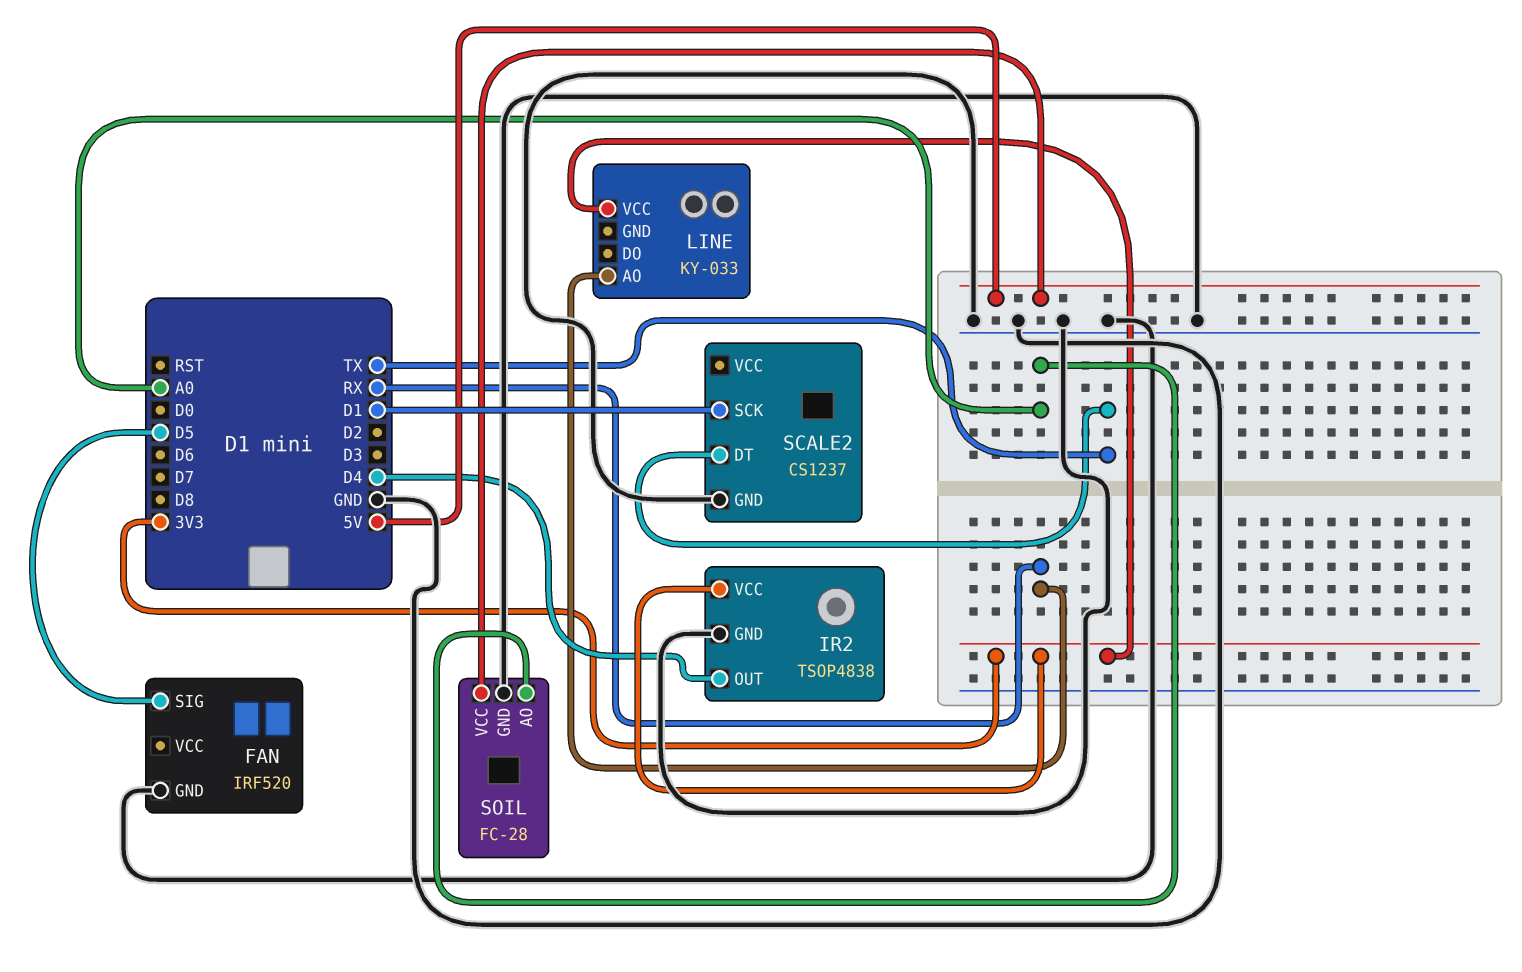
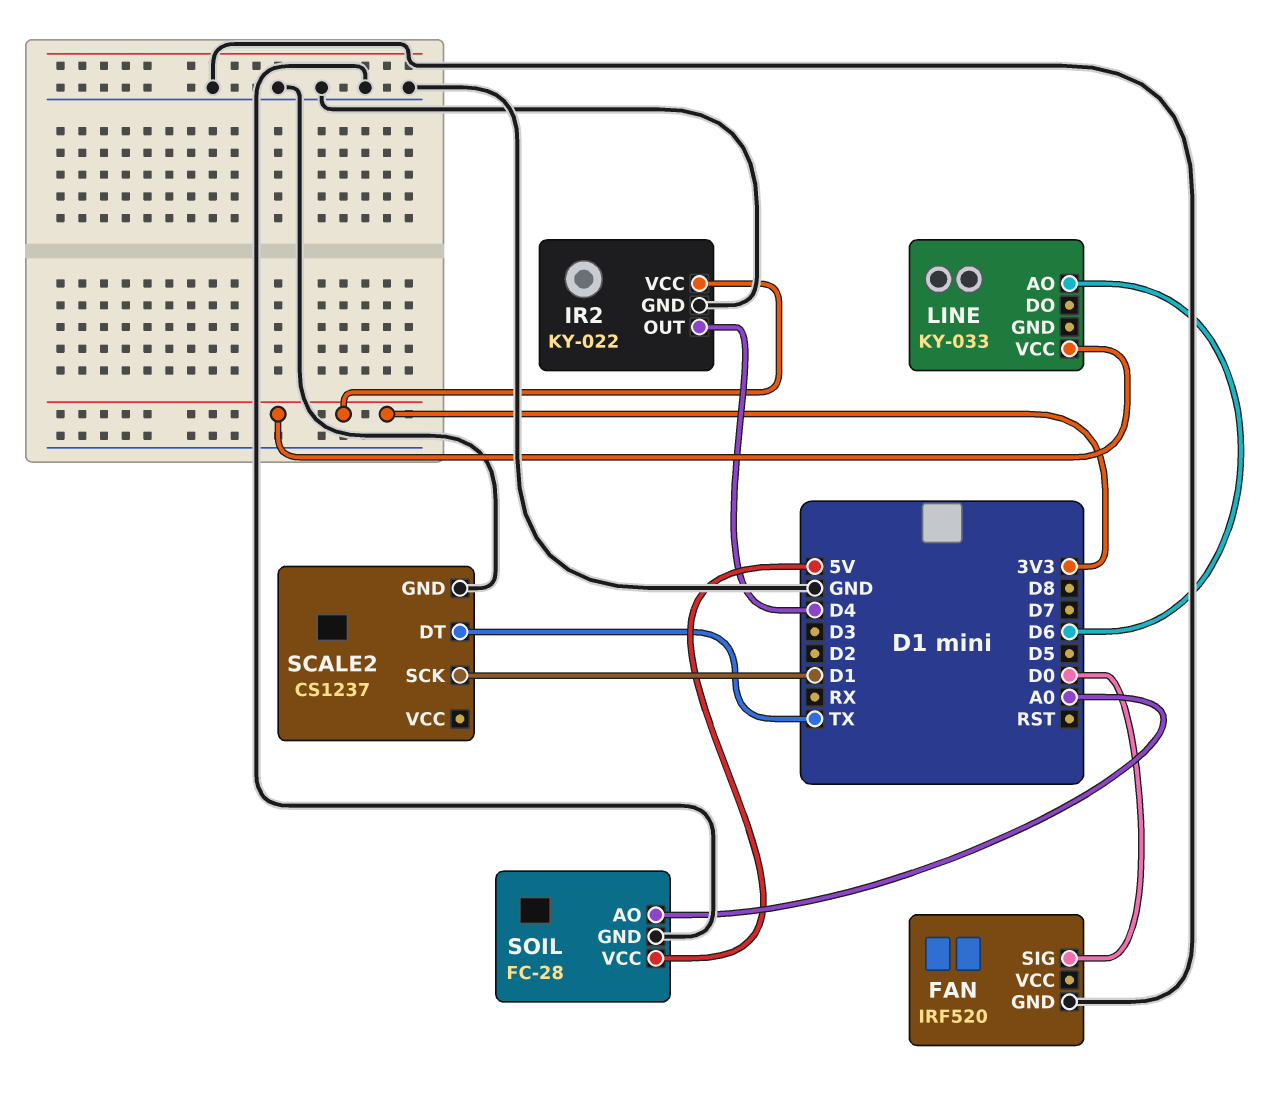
FAN pin SIG: D5 -> D0
IR2: TSOP4838 -> KY-022
LINE pin AO: RX -> D6

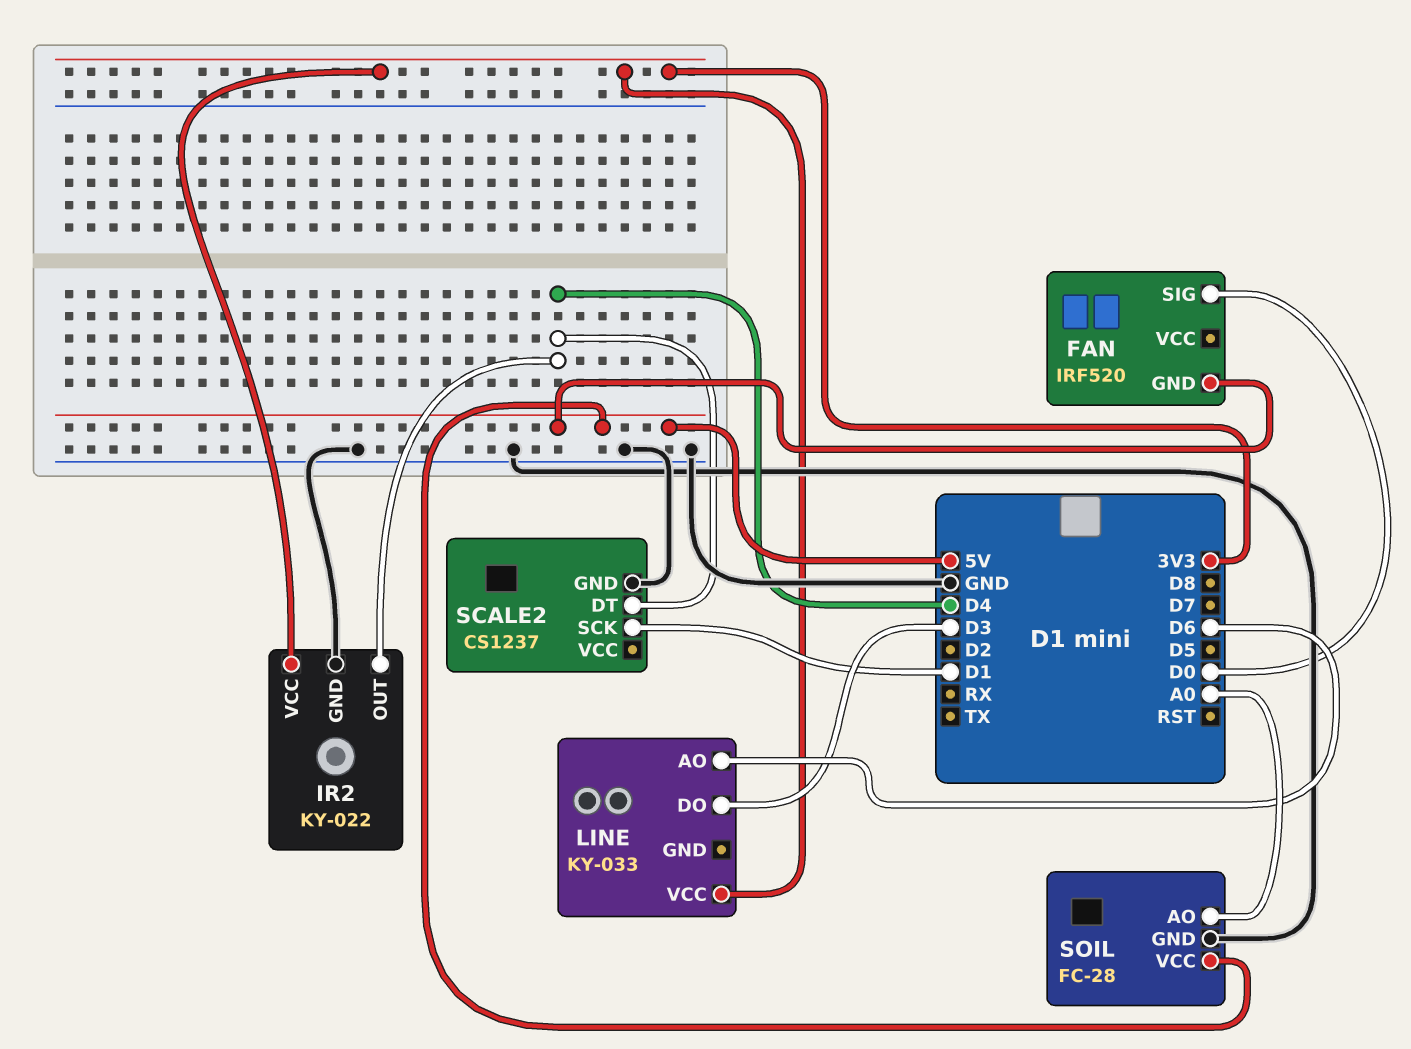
FAN pin GND: GND -> 5V
LINE pin DO: none -> D3
SCALE2 pin DT: TX -> D4

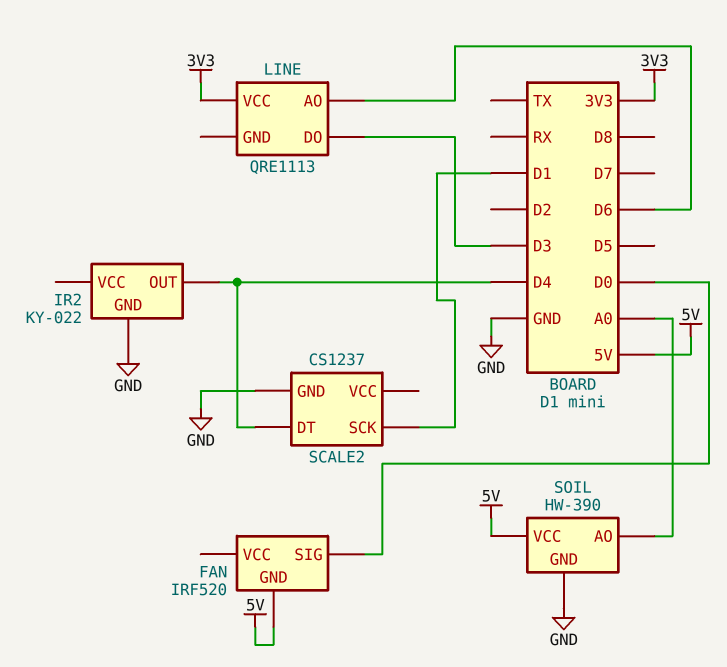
IR2 pin VCC: 3V3 -> none
LINE: KY-033 -> QRE1113
SOIL: FC-28 -> HW-390

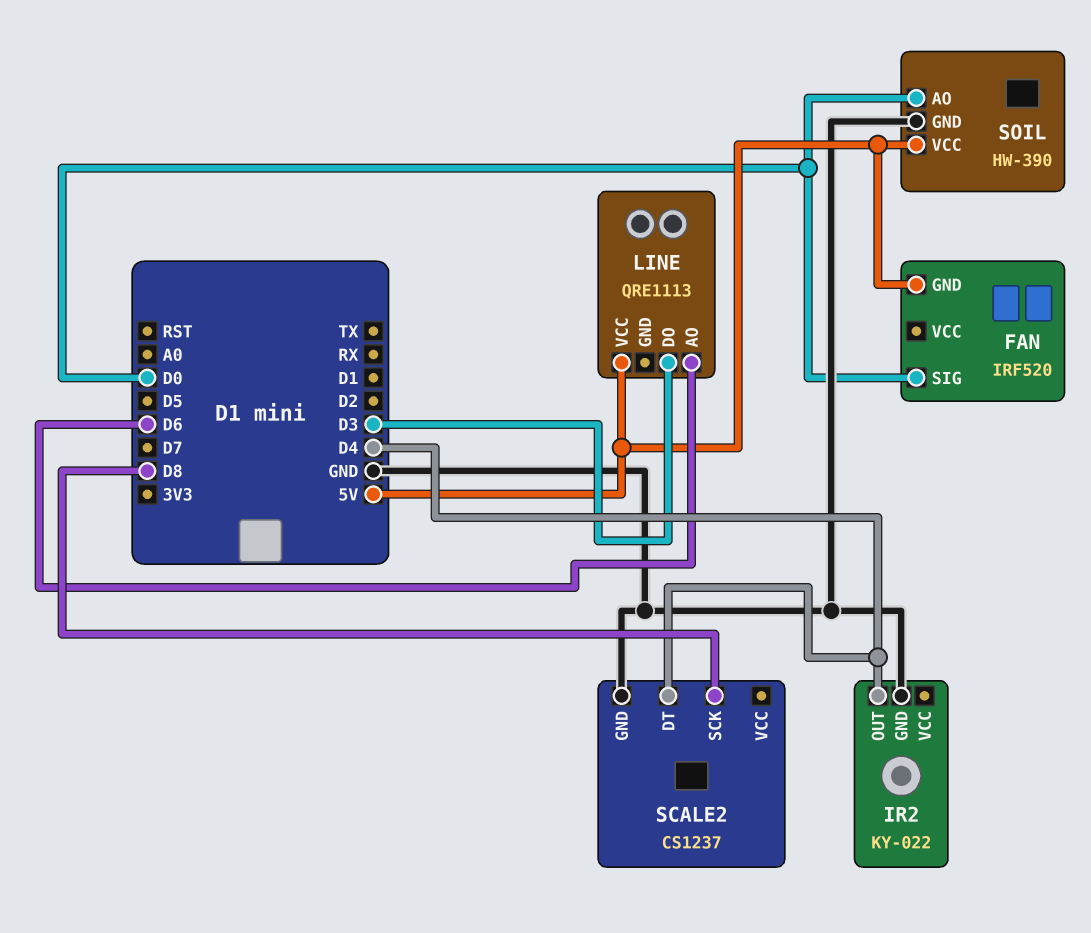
LINE pin VCC: 3V3 -> 5V
SCALE2 pin SCK: D1 -> D8
SOIL pin AO: A0 -> D0

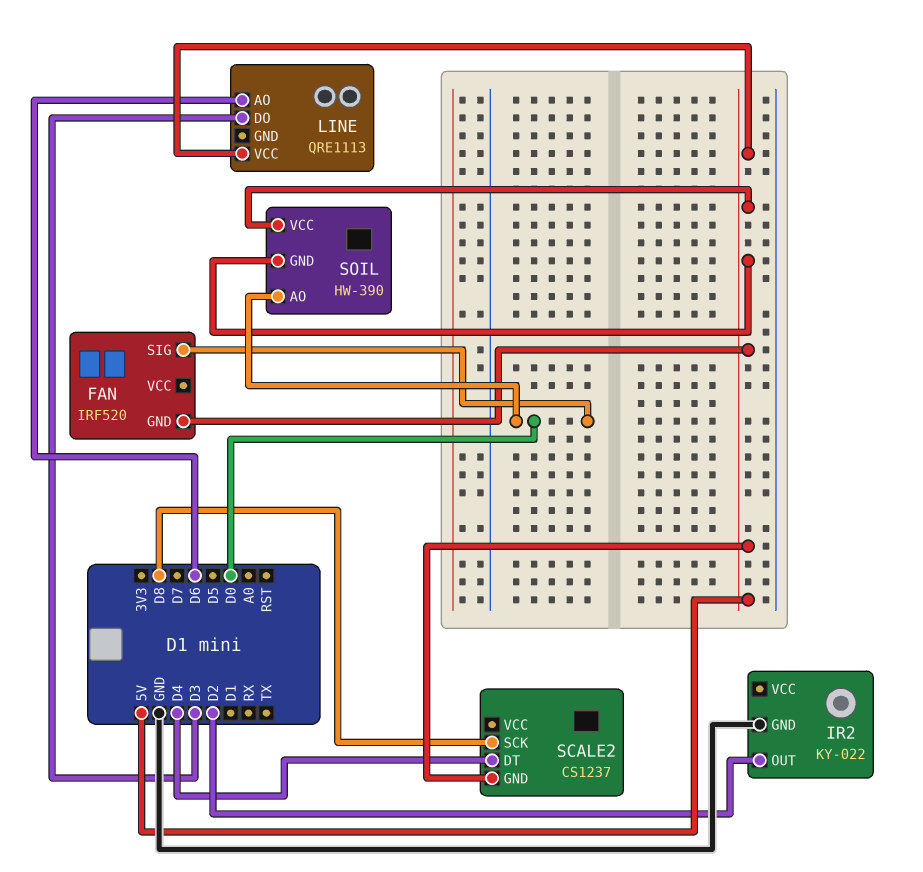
IR2 pin OUT: D4 -> D2
SCALE2 pin GND: GND -> 5V
SOIL pin GND: GND -> 5V

